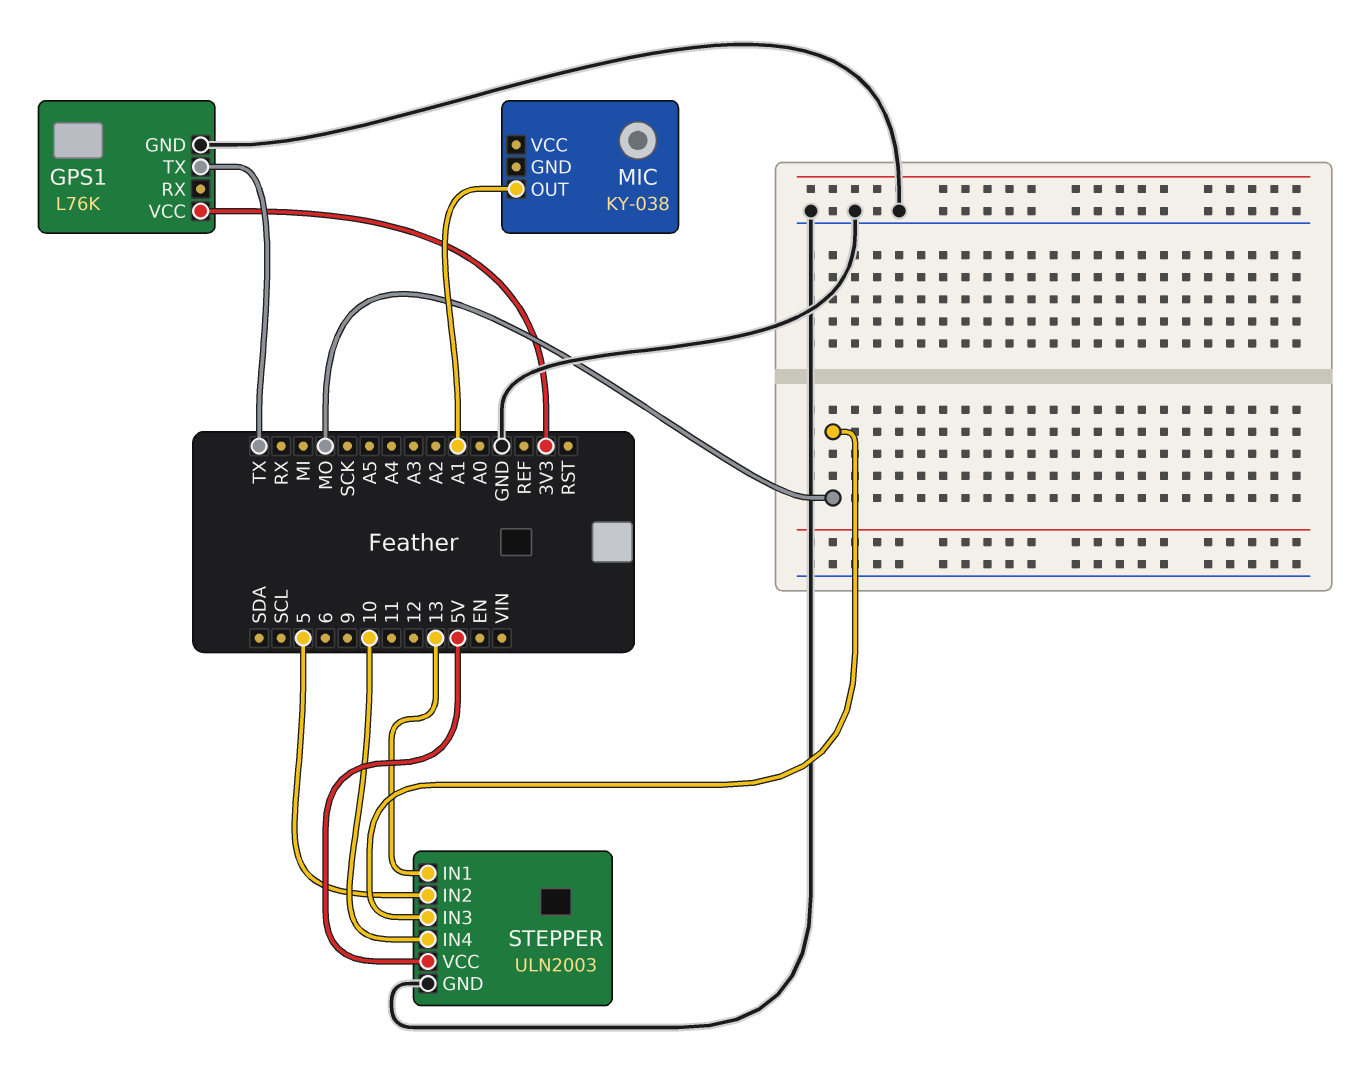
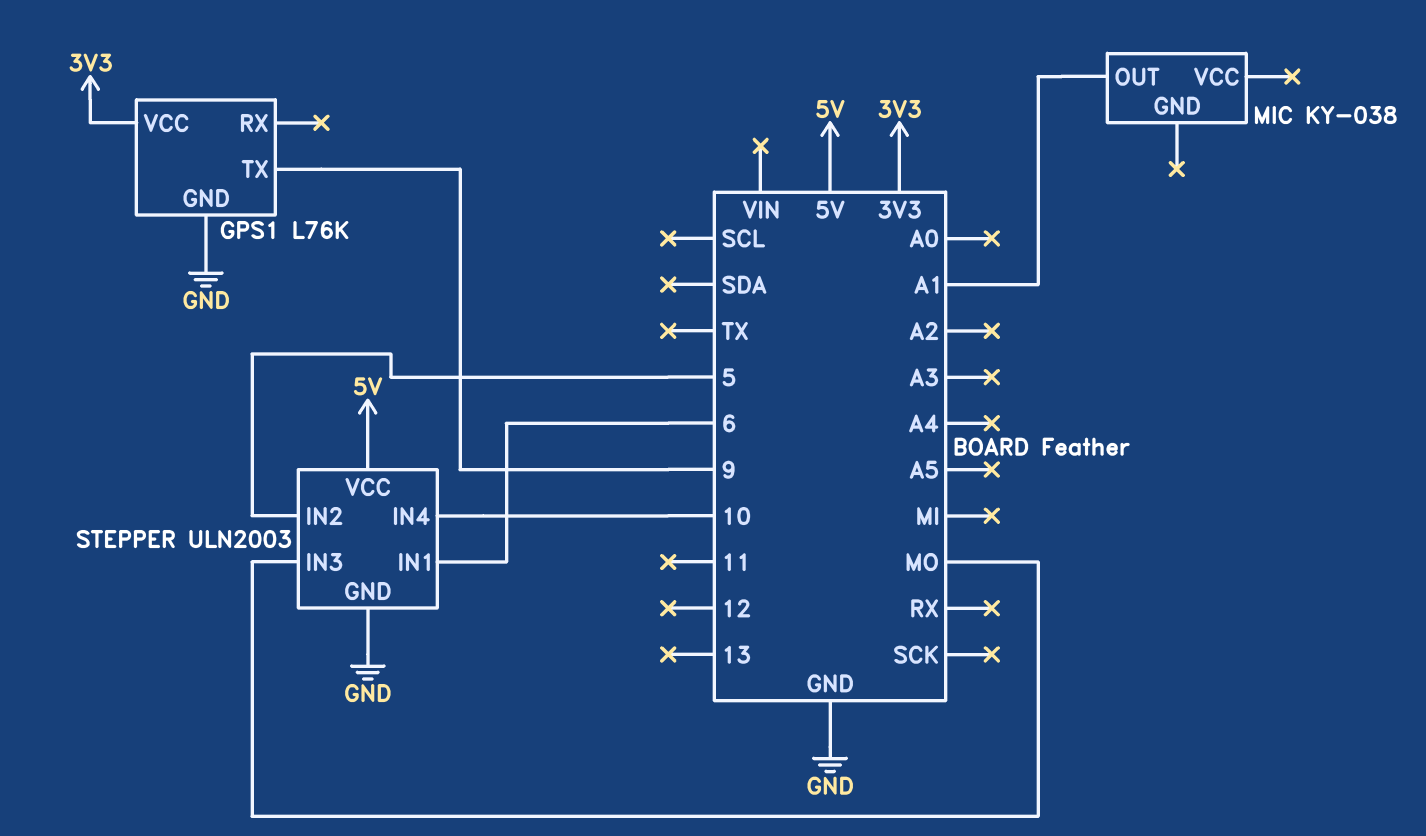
GPS1 pin TX: TX -> 9
STEPPER pin IN1: 13 -> 6

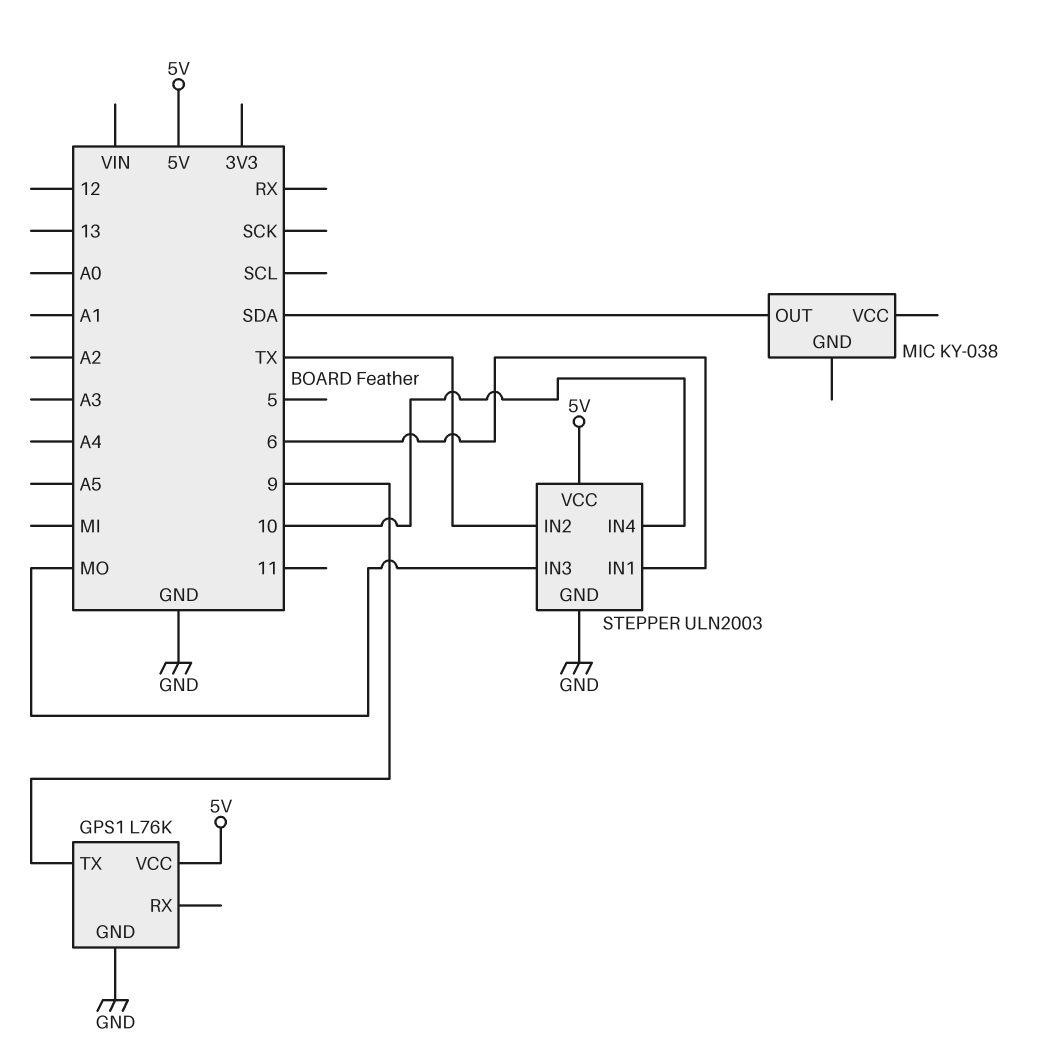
GPS1 pin VCC: 3V3 -> 5V
MIC pin OUT: A1 -> SDA
STEPPER pin IN2: 5 -> TX

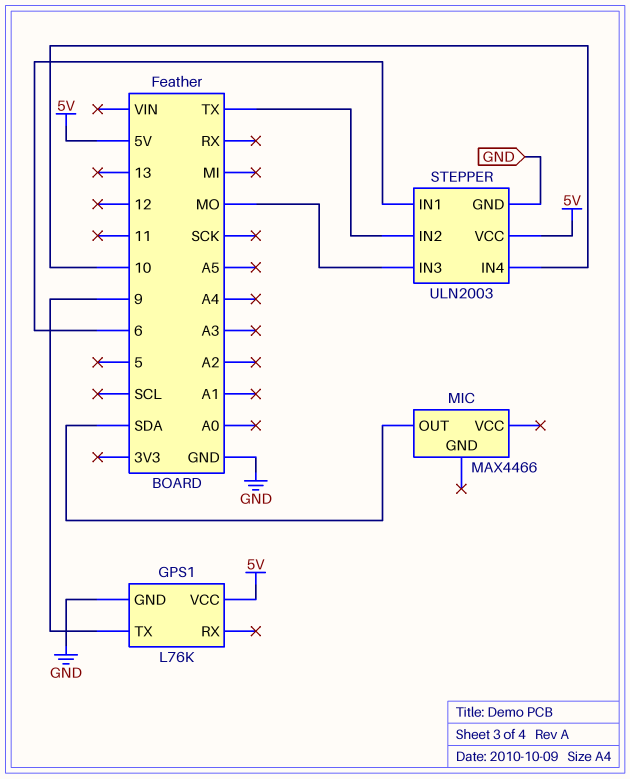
MIC: KY-038 -> MAX4466

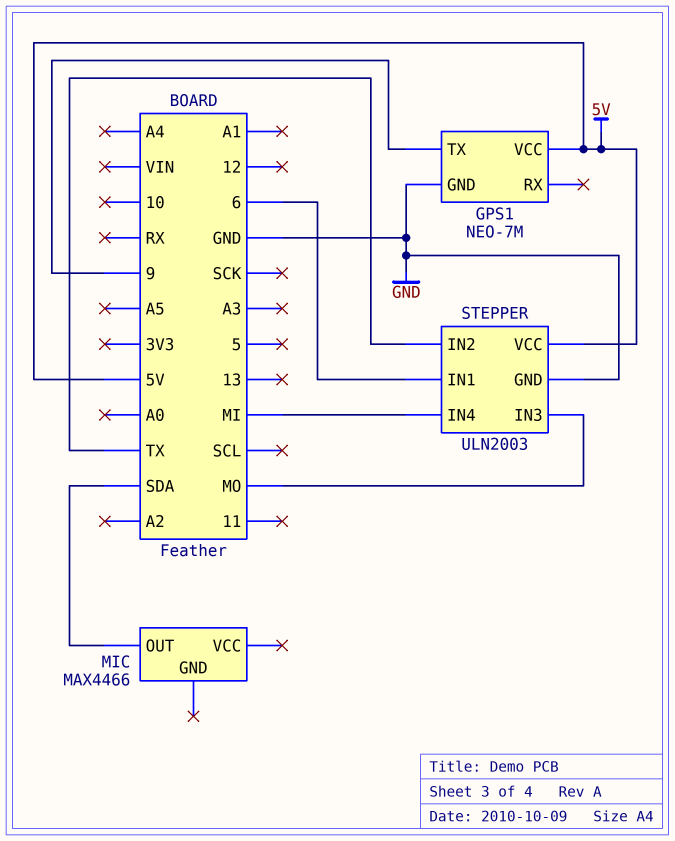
GPS1: L76K -> NEO-7M
STEPPER pin IN4: 10 -> MI

